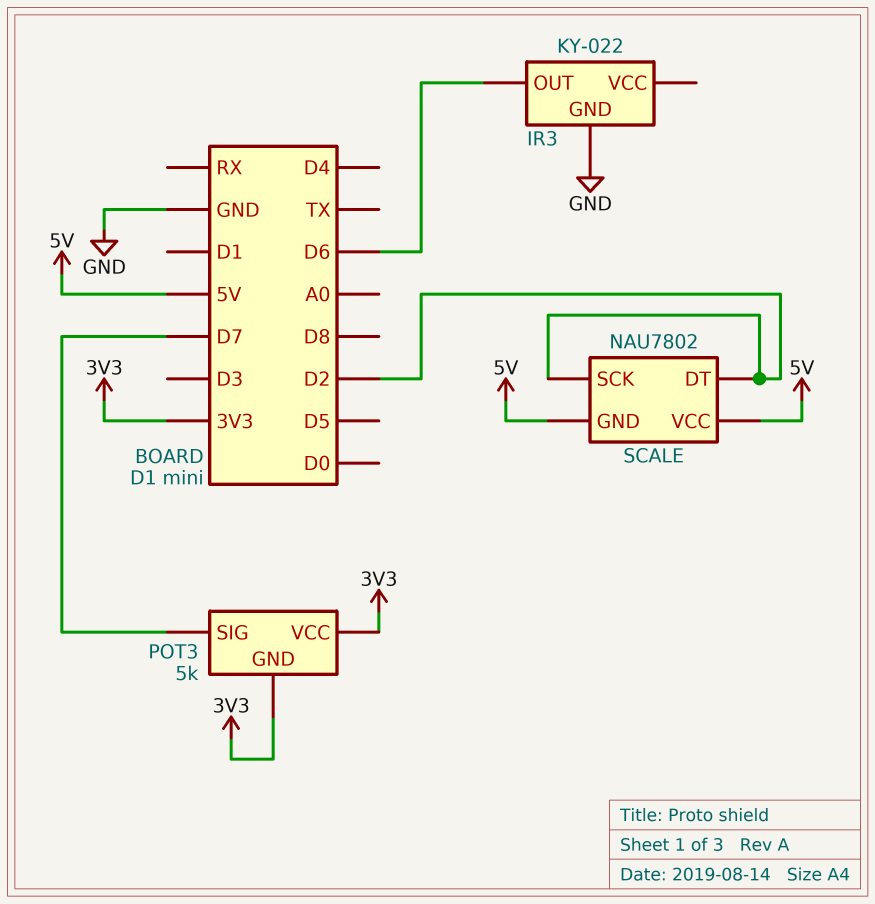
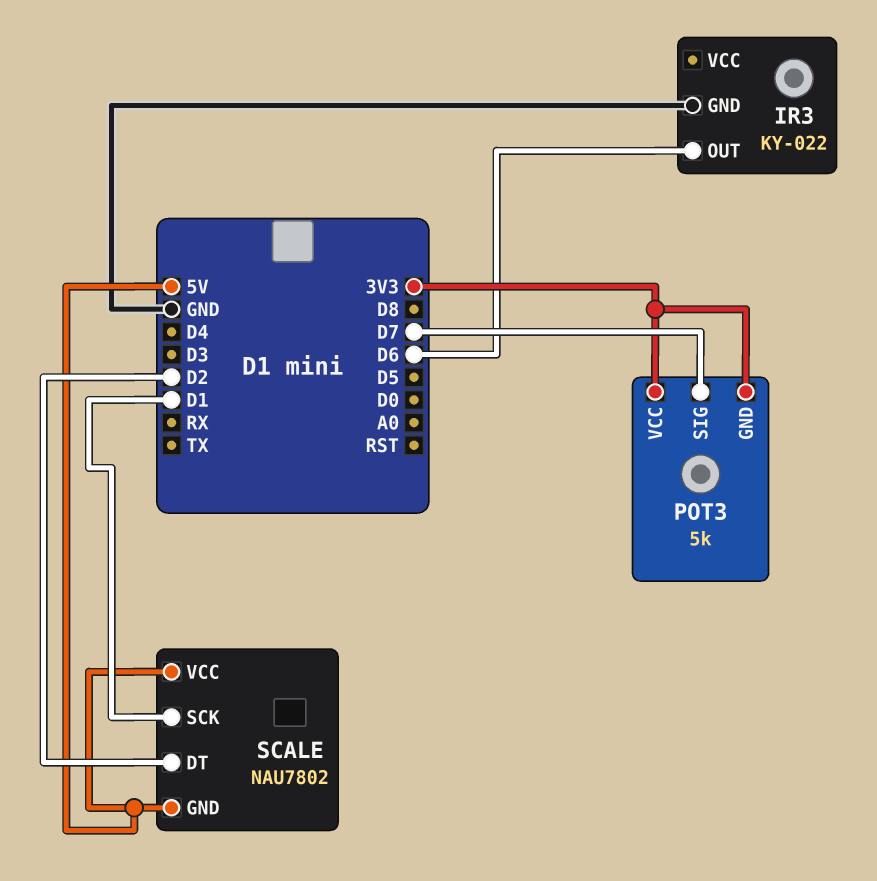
SCALE pin SCK: D2 -> D1

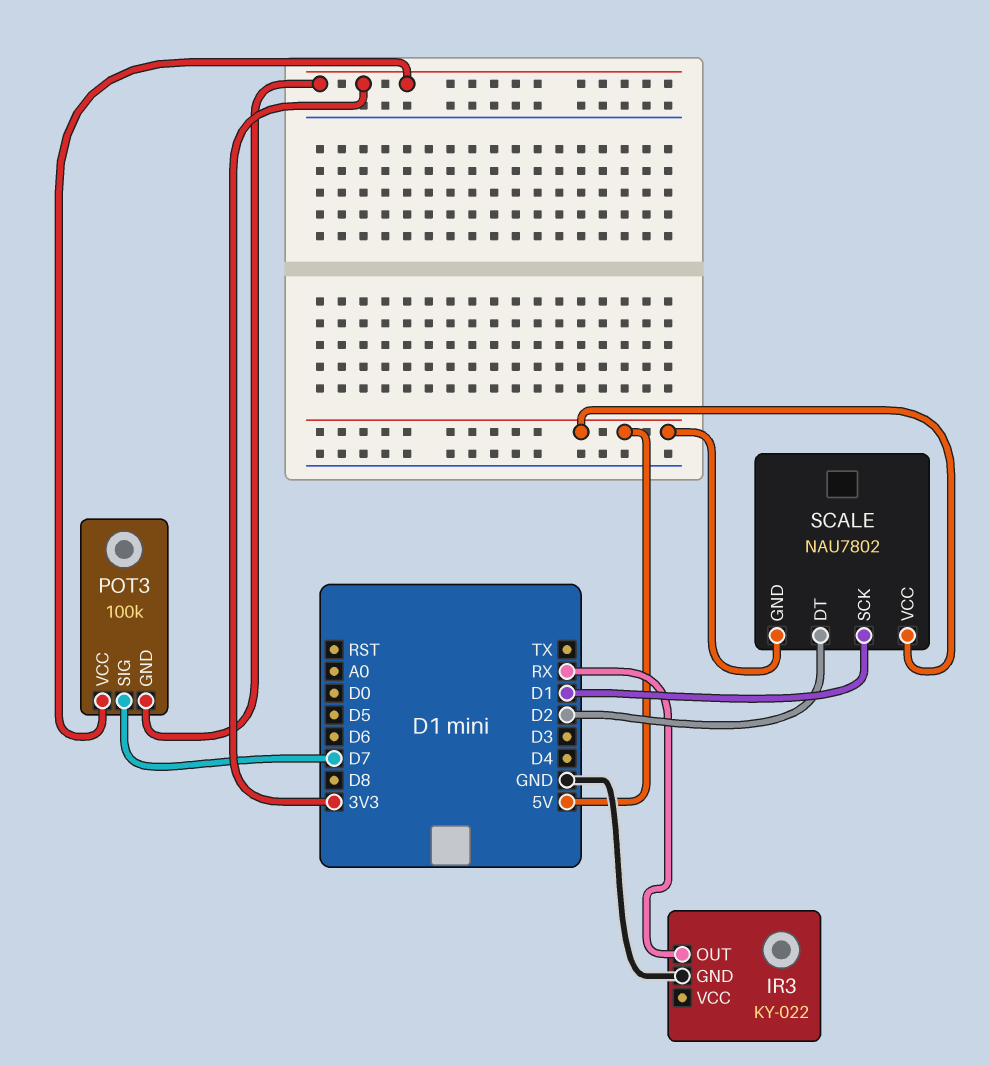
IR3 pin OUT: D6 -> RX
POT3: 5k -> 100k

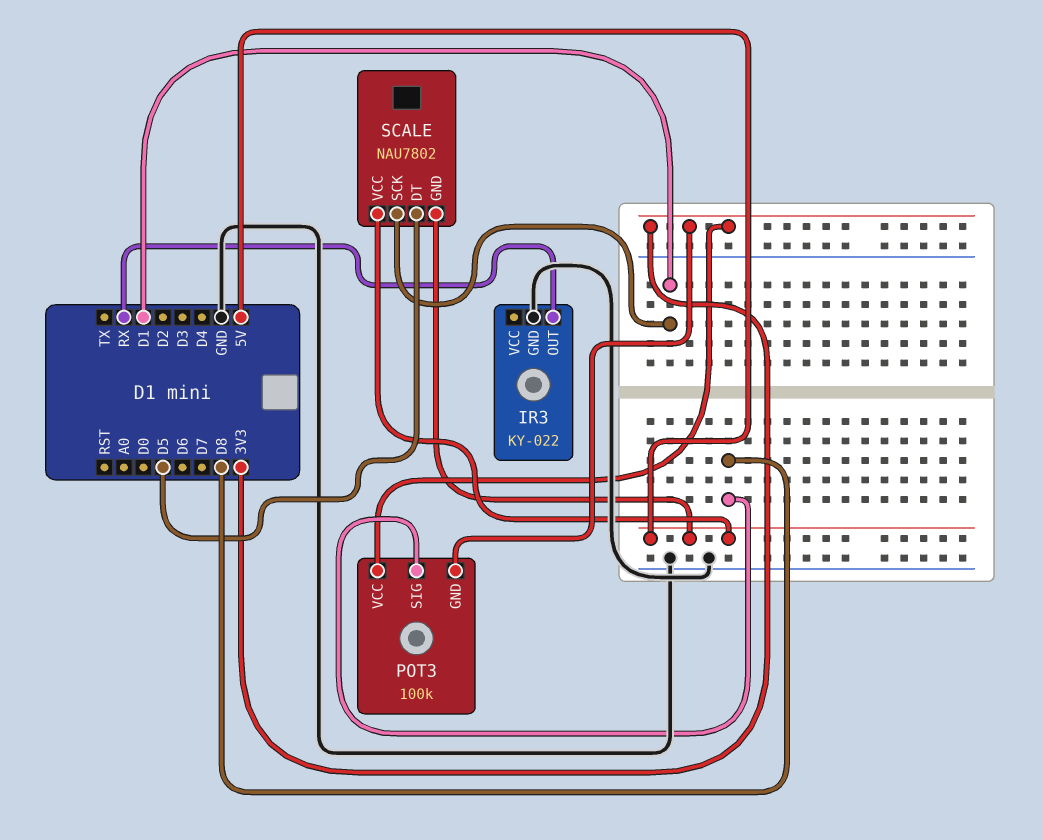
POT3 pin SIG: D7 -> D8
SCALE pin DT: D2 -> D5

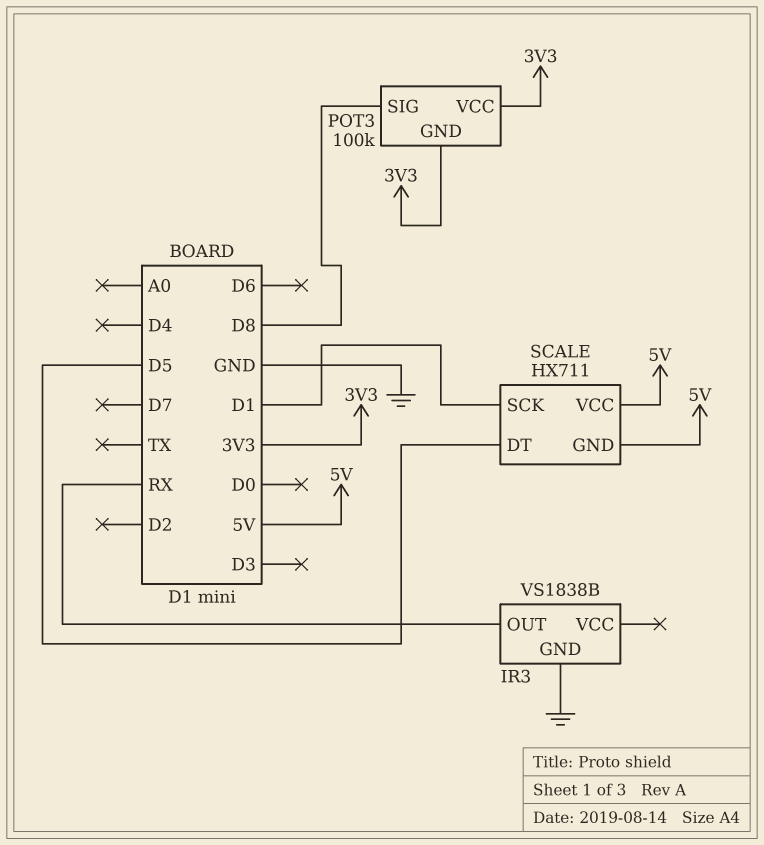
IR3: KY-022 -> VS1838B
SCALE: NAU7802 -> HX711

